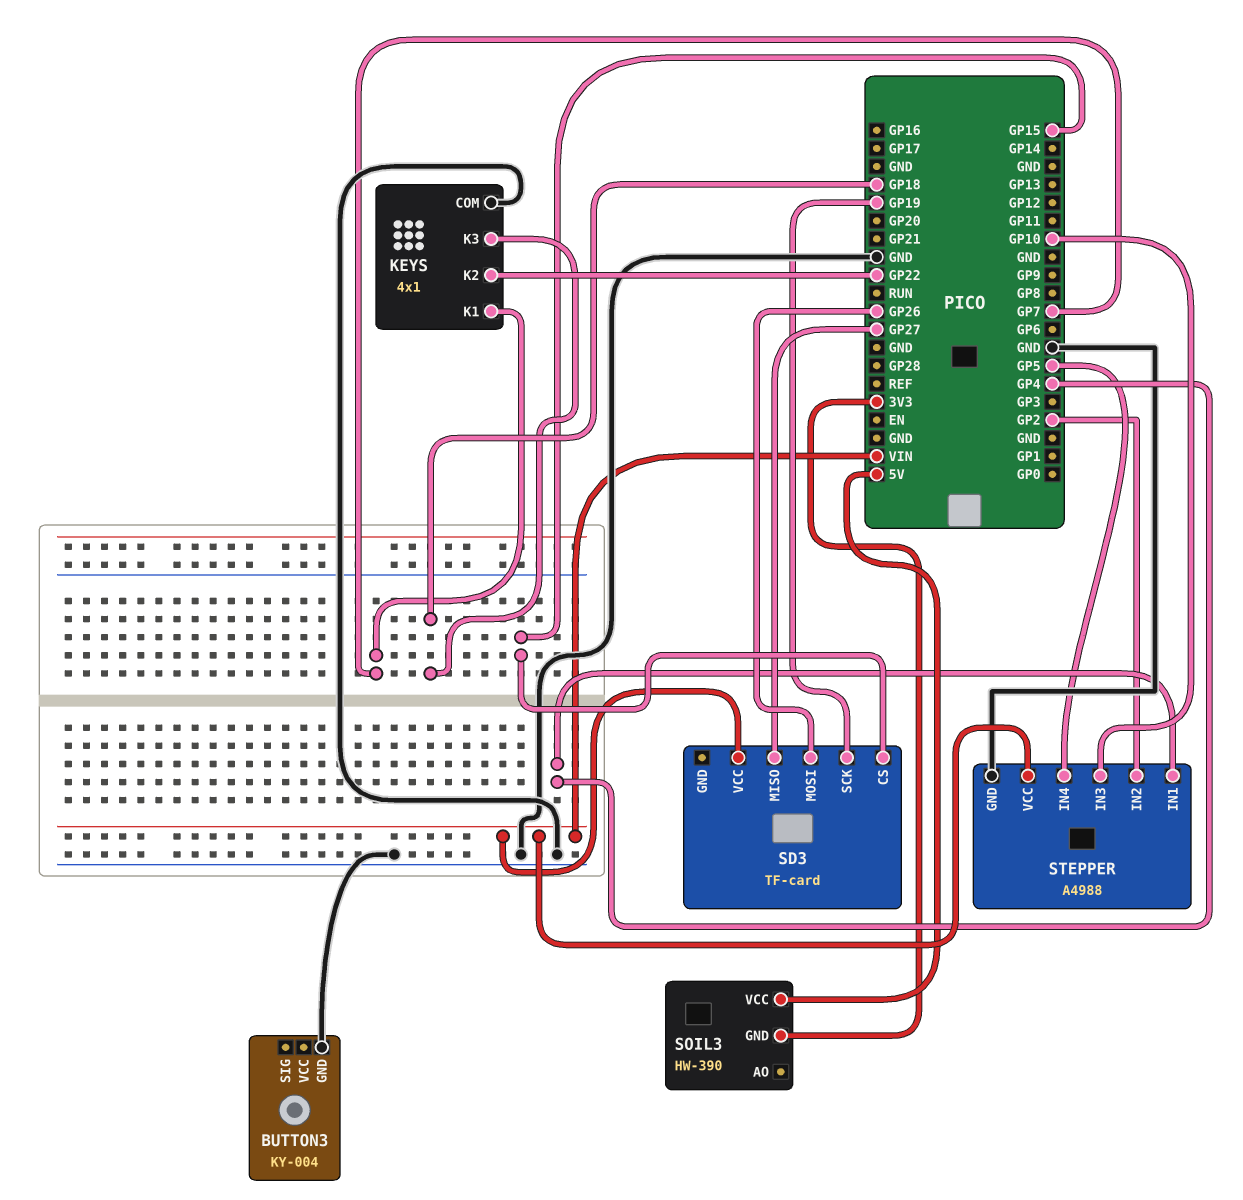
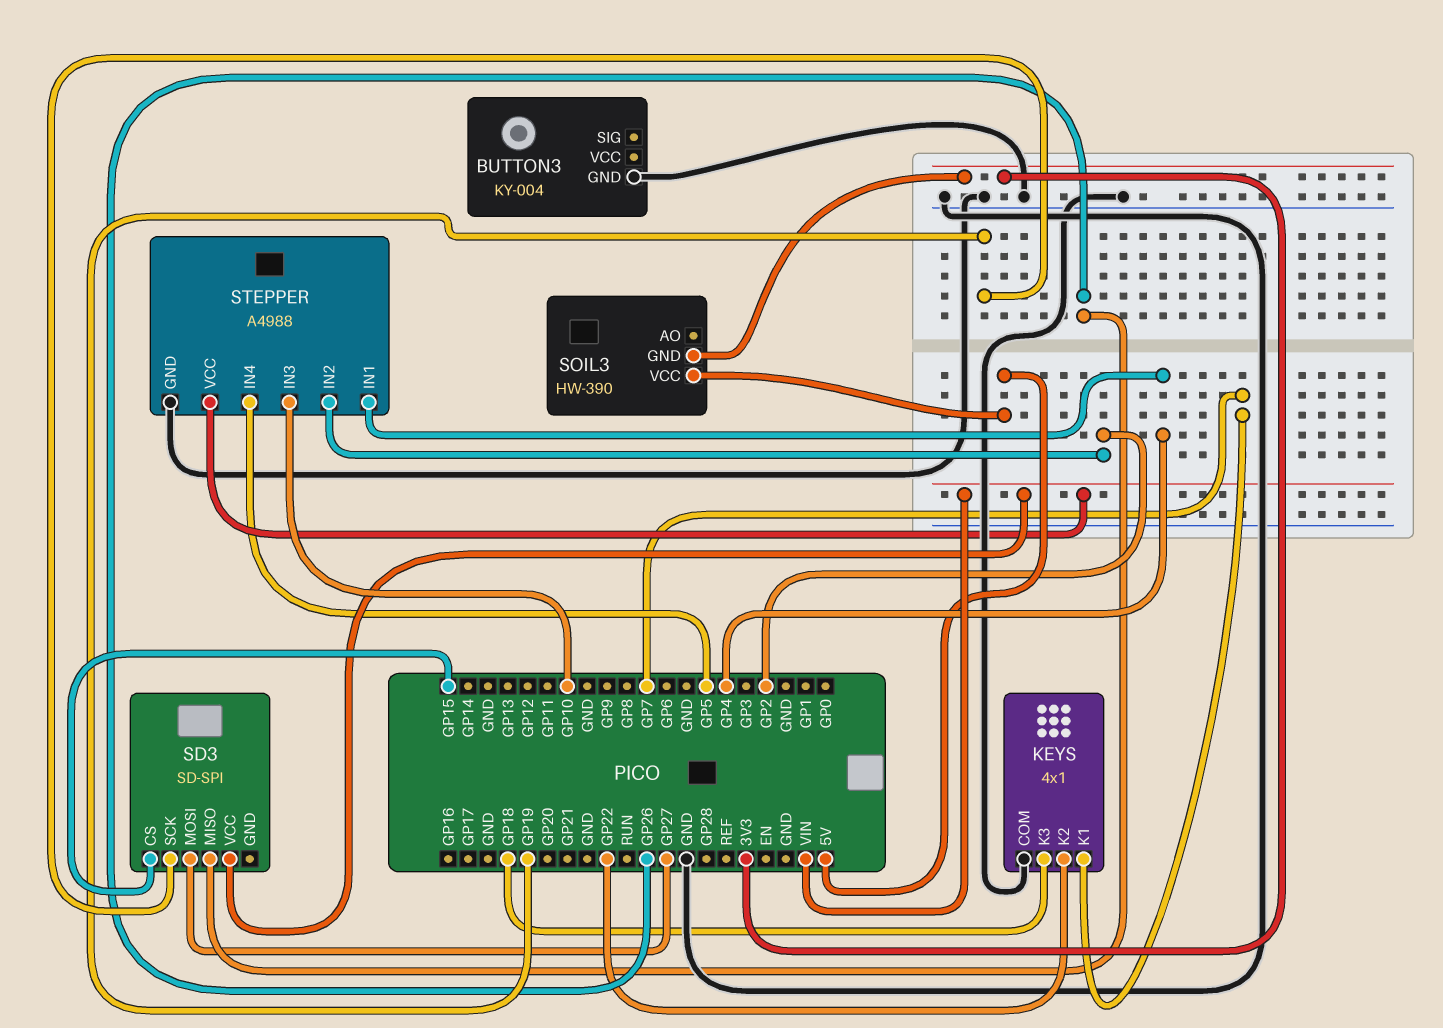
SD3: TF-card -> SD-SPI
SD3 pin MISO: GP27 -> GP26
SD3 pin MOSI: GP26 -> GP27

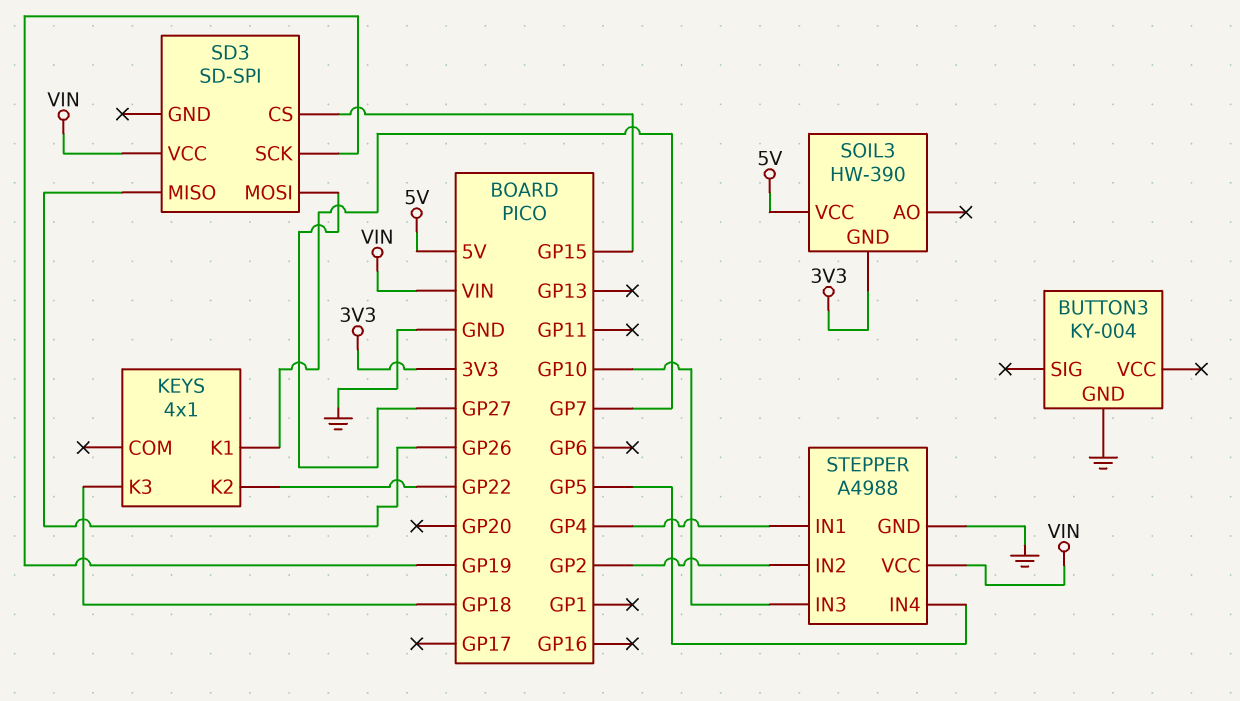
KEYS pin COM: GND -> none

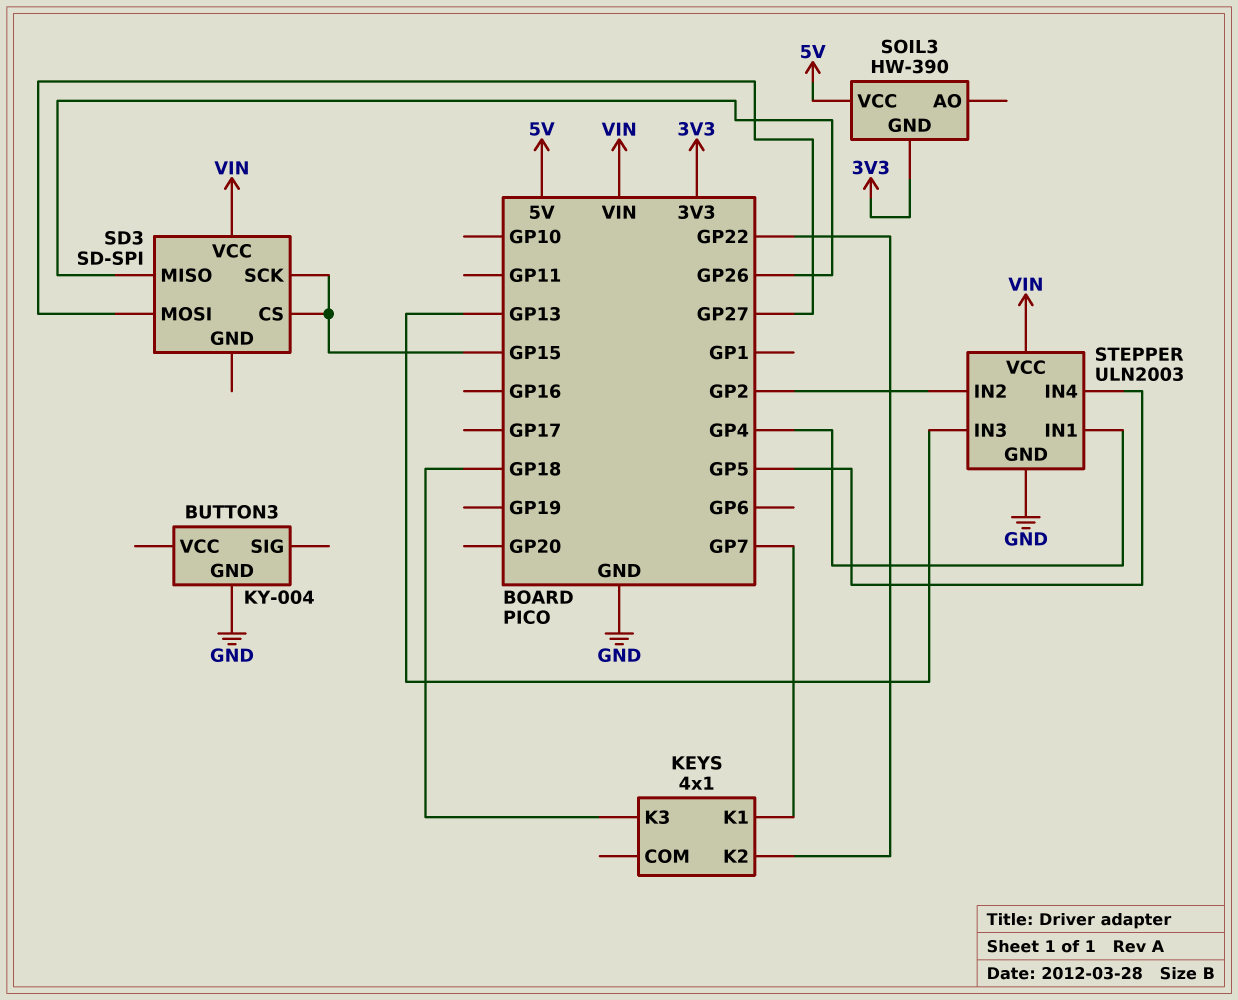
SD3 pin SCK: GP19 -> GP15
STEPPER: A4988 -> ULN2003
STEPPER pin IN3: GP10 -> GP13

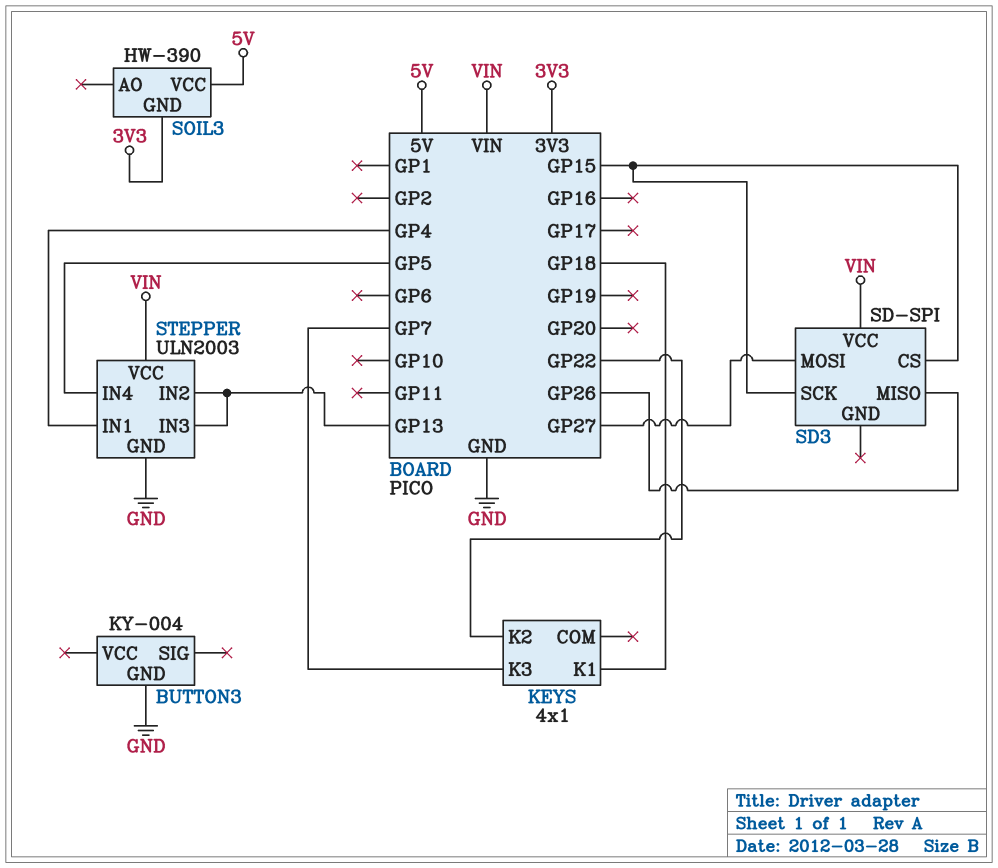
KEYS pin K1: GP7 -> GP18
KEYS pin K3: GP18 -> GP7
STEPPER pin IN2: GP2 -> GP13

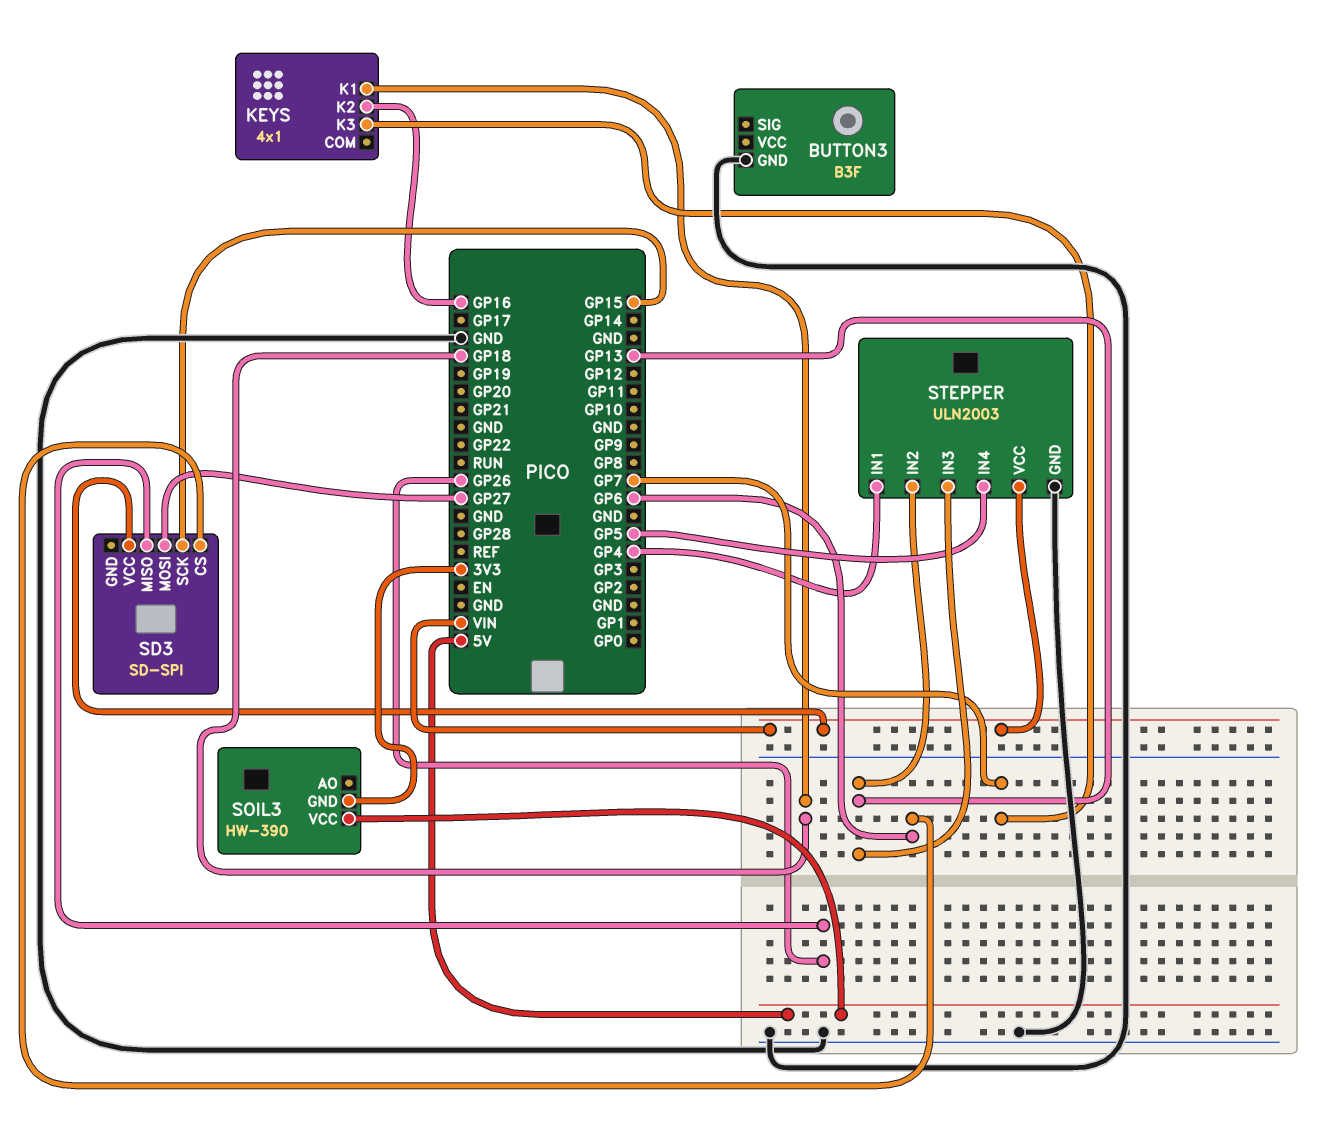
BUTTON3: KY-004 -> B3F
KEYS pin K2: GP22 -> GP16
SD3 pin CS: GP15 -> GP6

